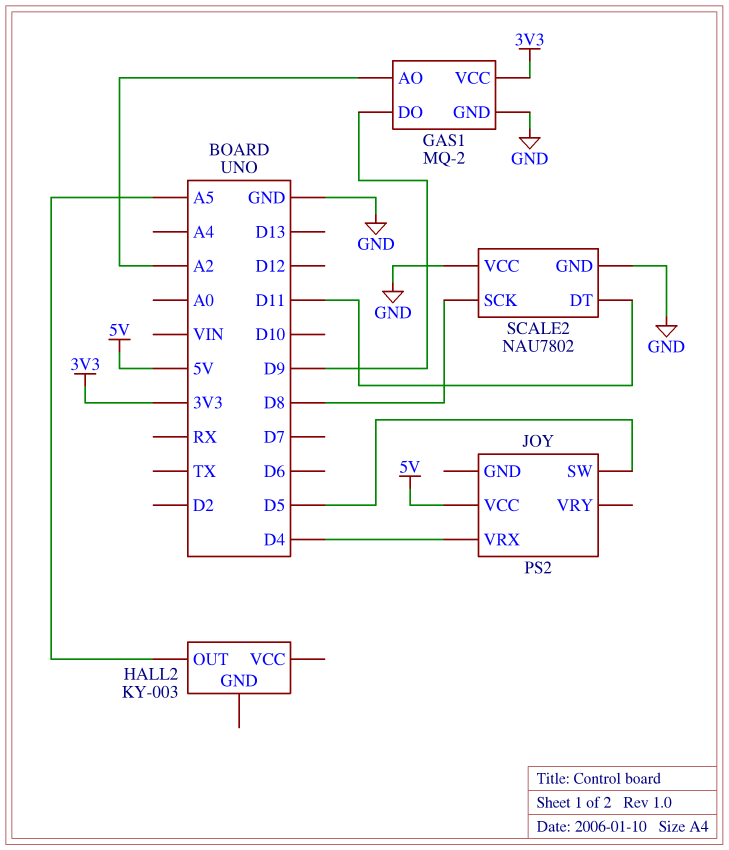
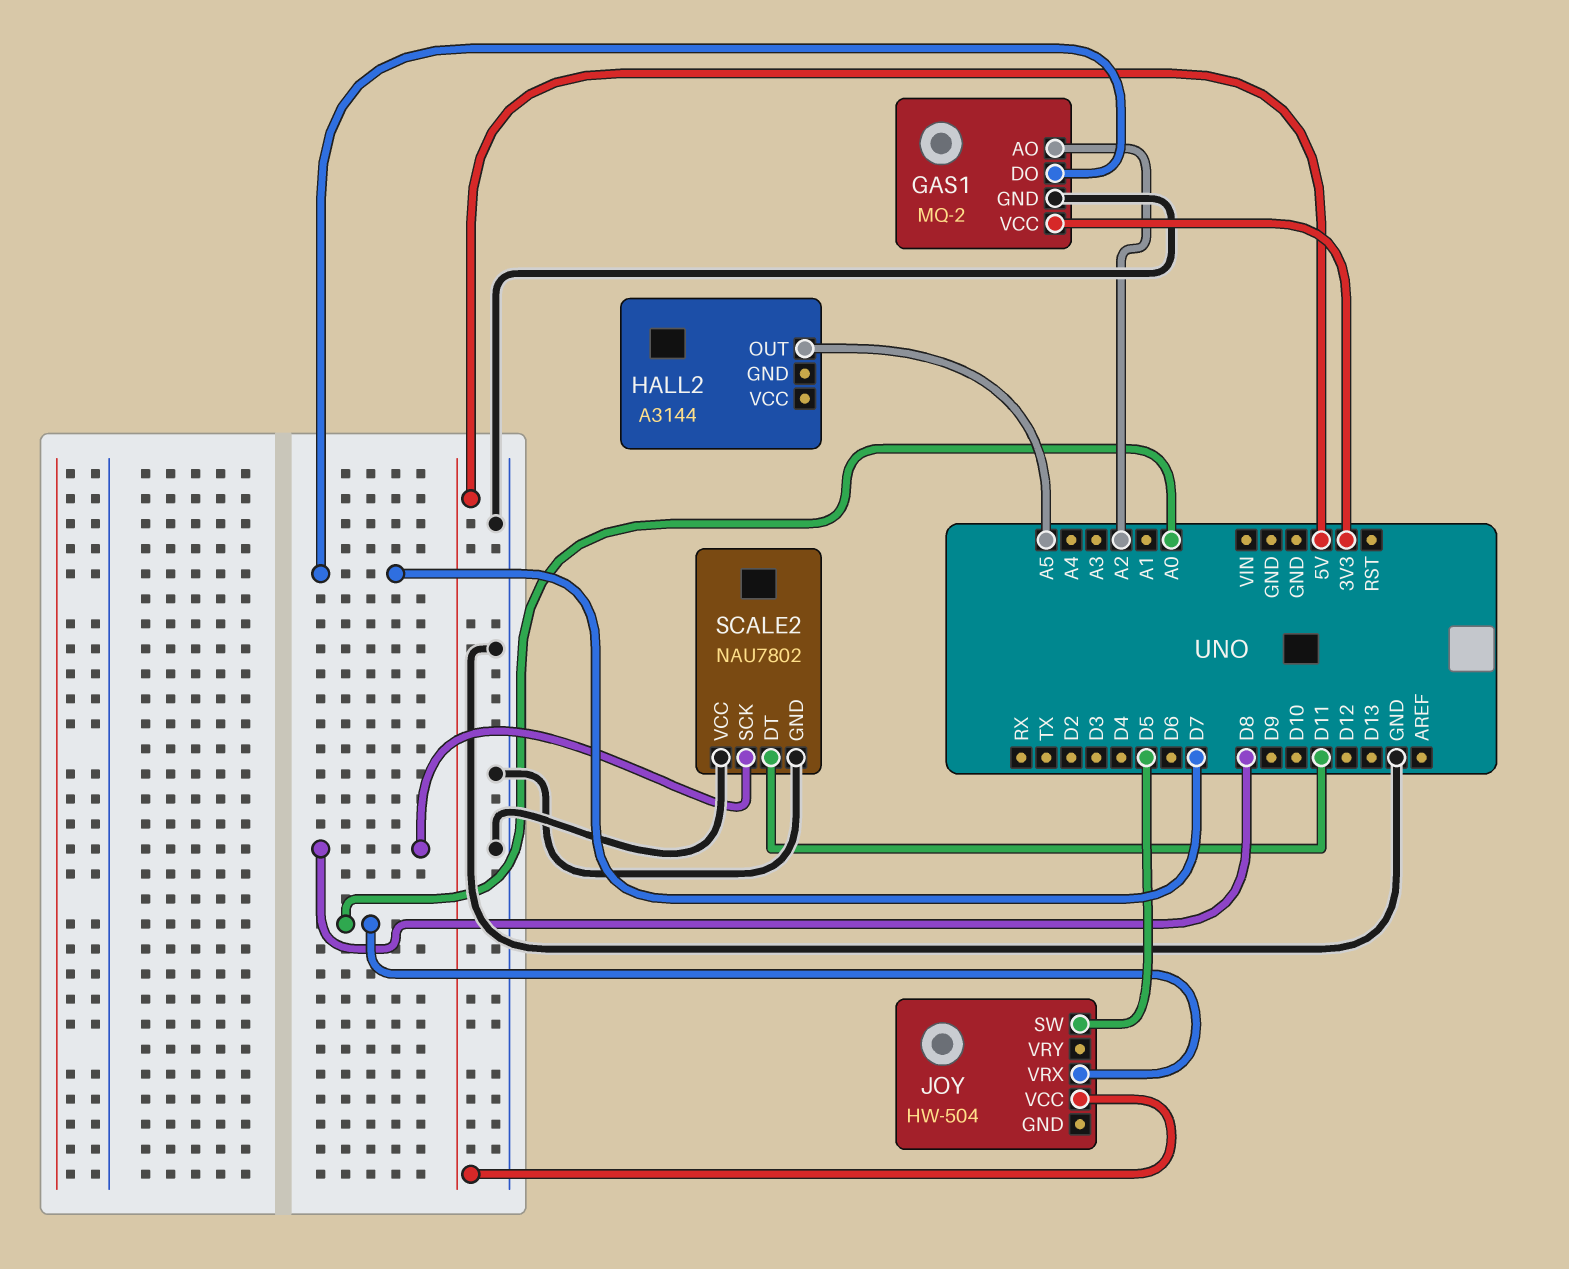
GAS1 pin DO: D9 -> D7
HALL2: KY-003 -> A3144
JOY: PS2 -> HW-504
JOY pin VRX: D4 -> A0

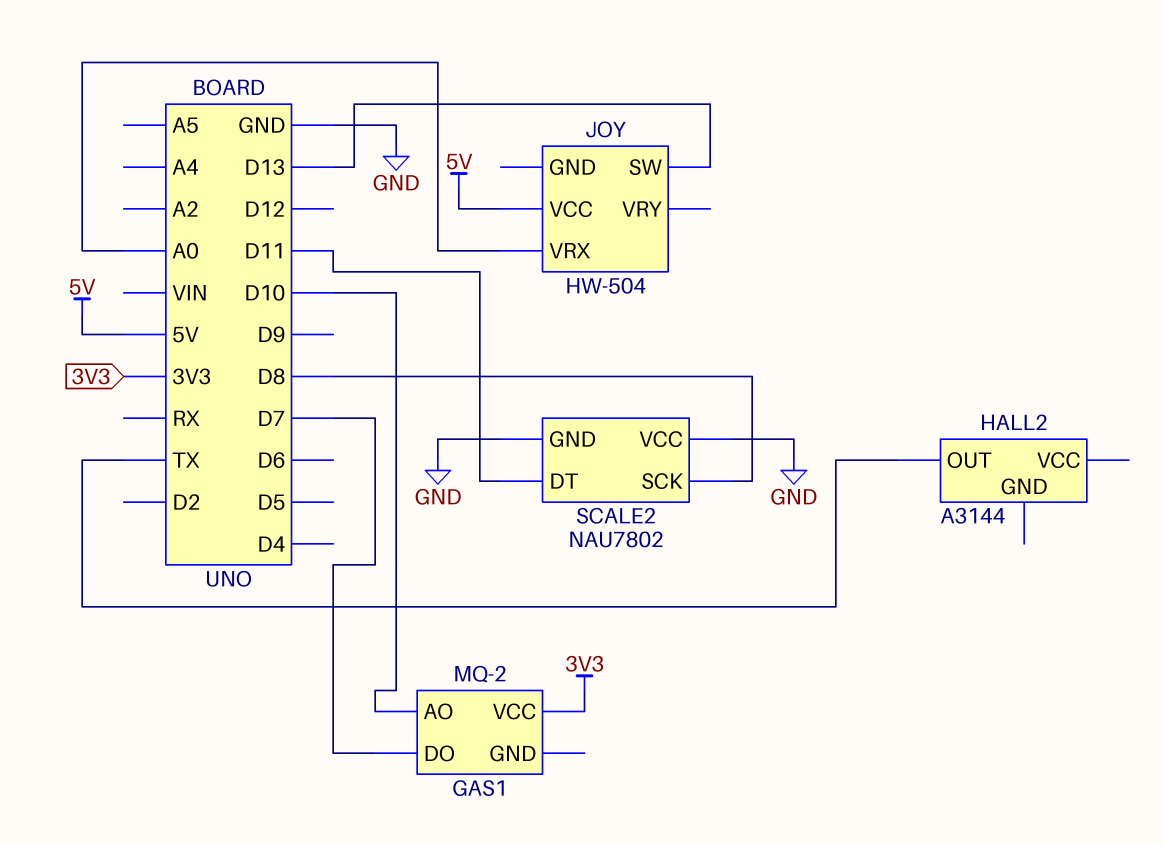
GAS1 pin AO: A2 -> D10
GAS1 pin GND: GND -> none
HALL2 pin OUT: A5 -> TX
JOY pin SW: D5 -> D13

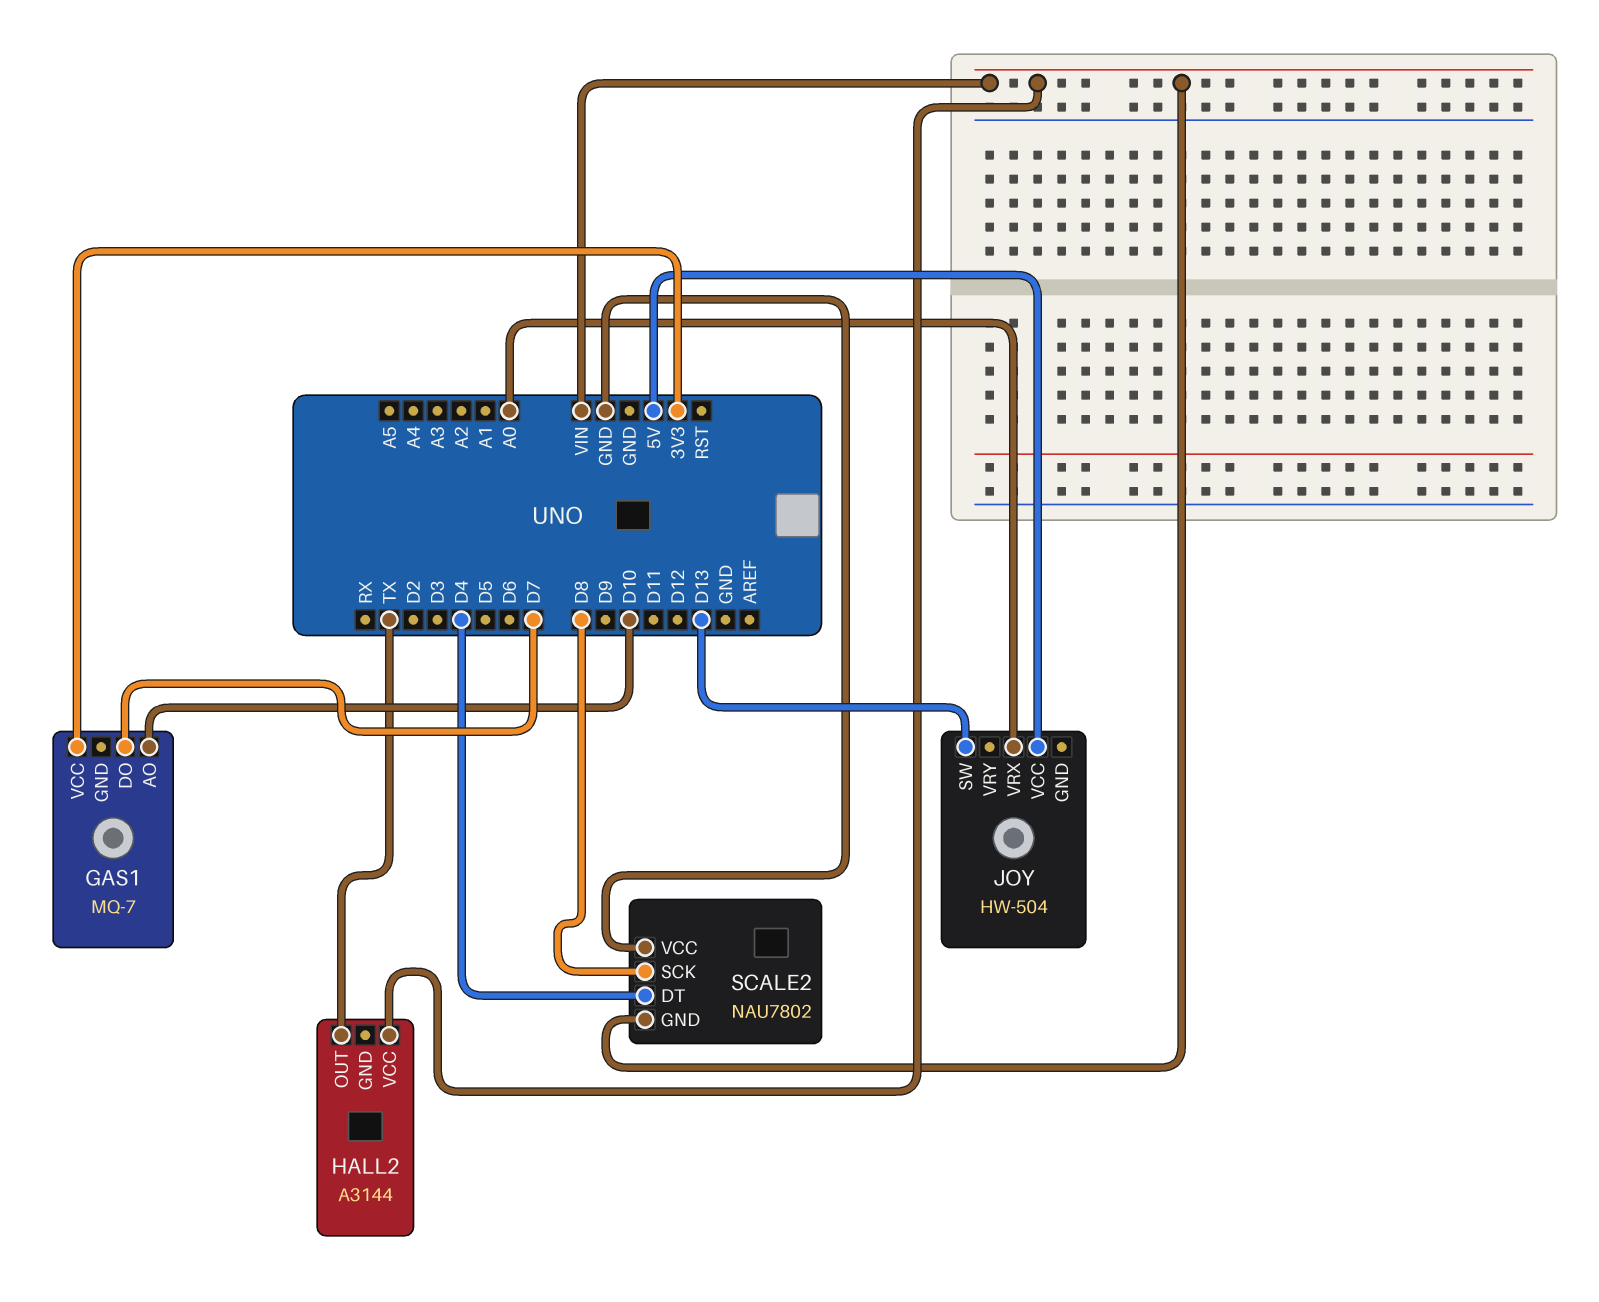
GAS1: MQ-2 -> MQ-7
HALL2 pin VCC: none -> VIN
SCALE2 pin DT: D11 -> D4
SCALE2 pin GND: GND -> VIN

